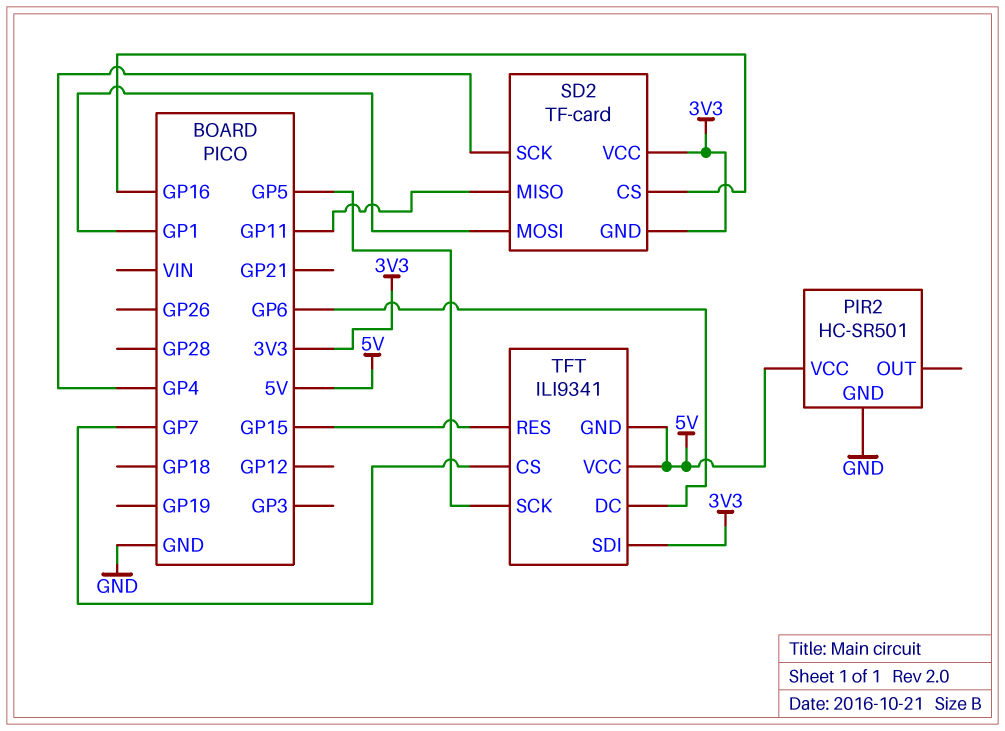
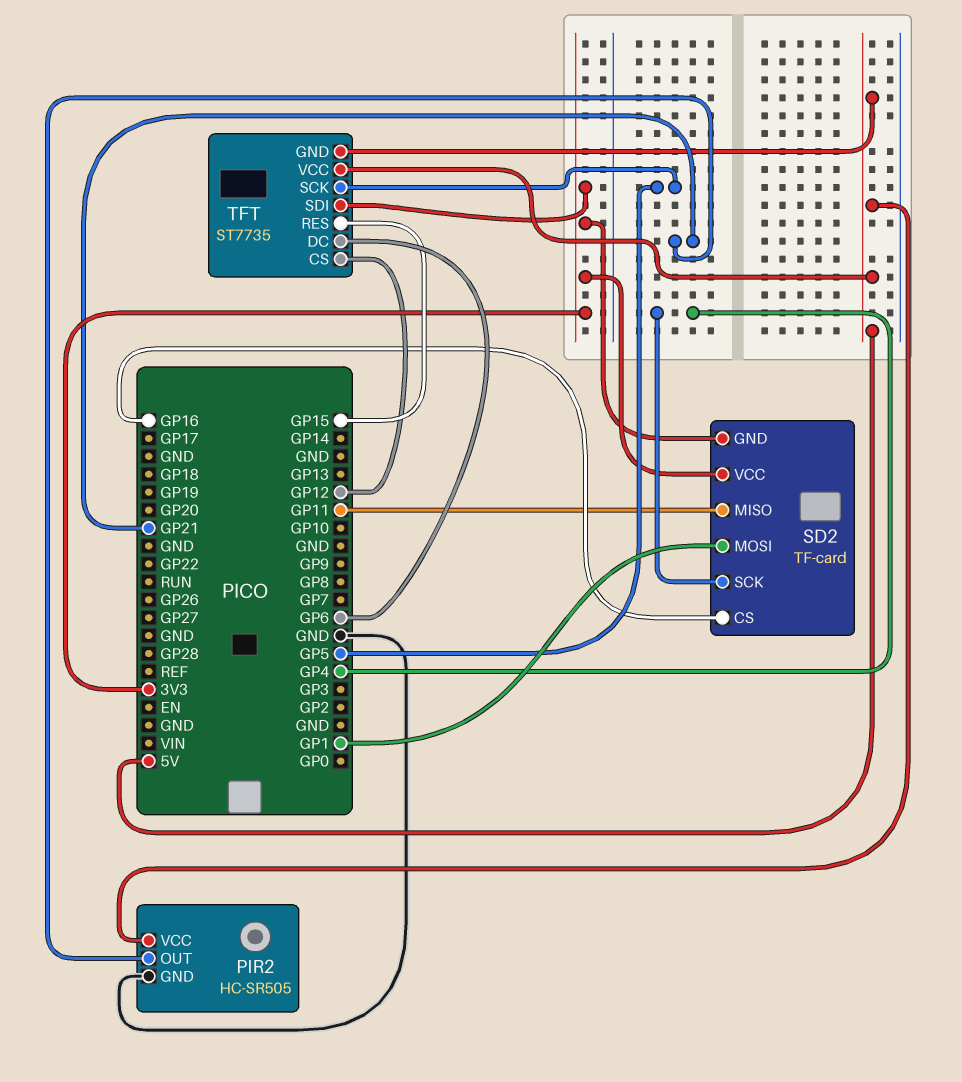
PIR2: HC-SR501 -> HC-SR505
PIR2 pin OUT: none -> GP21
TFT: ILI9341 -> ST7735
TFT pin CS: GP7 -> GP12

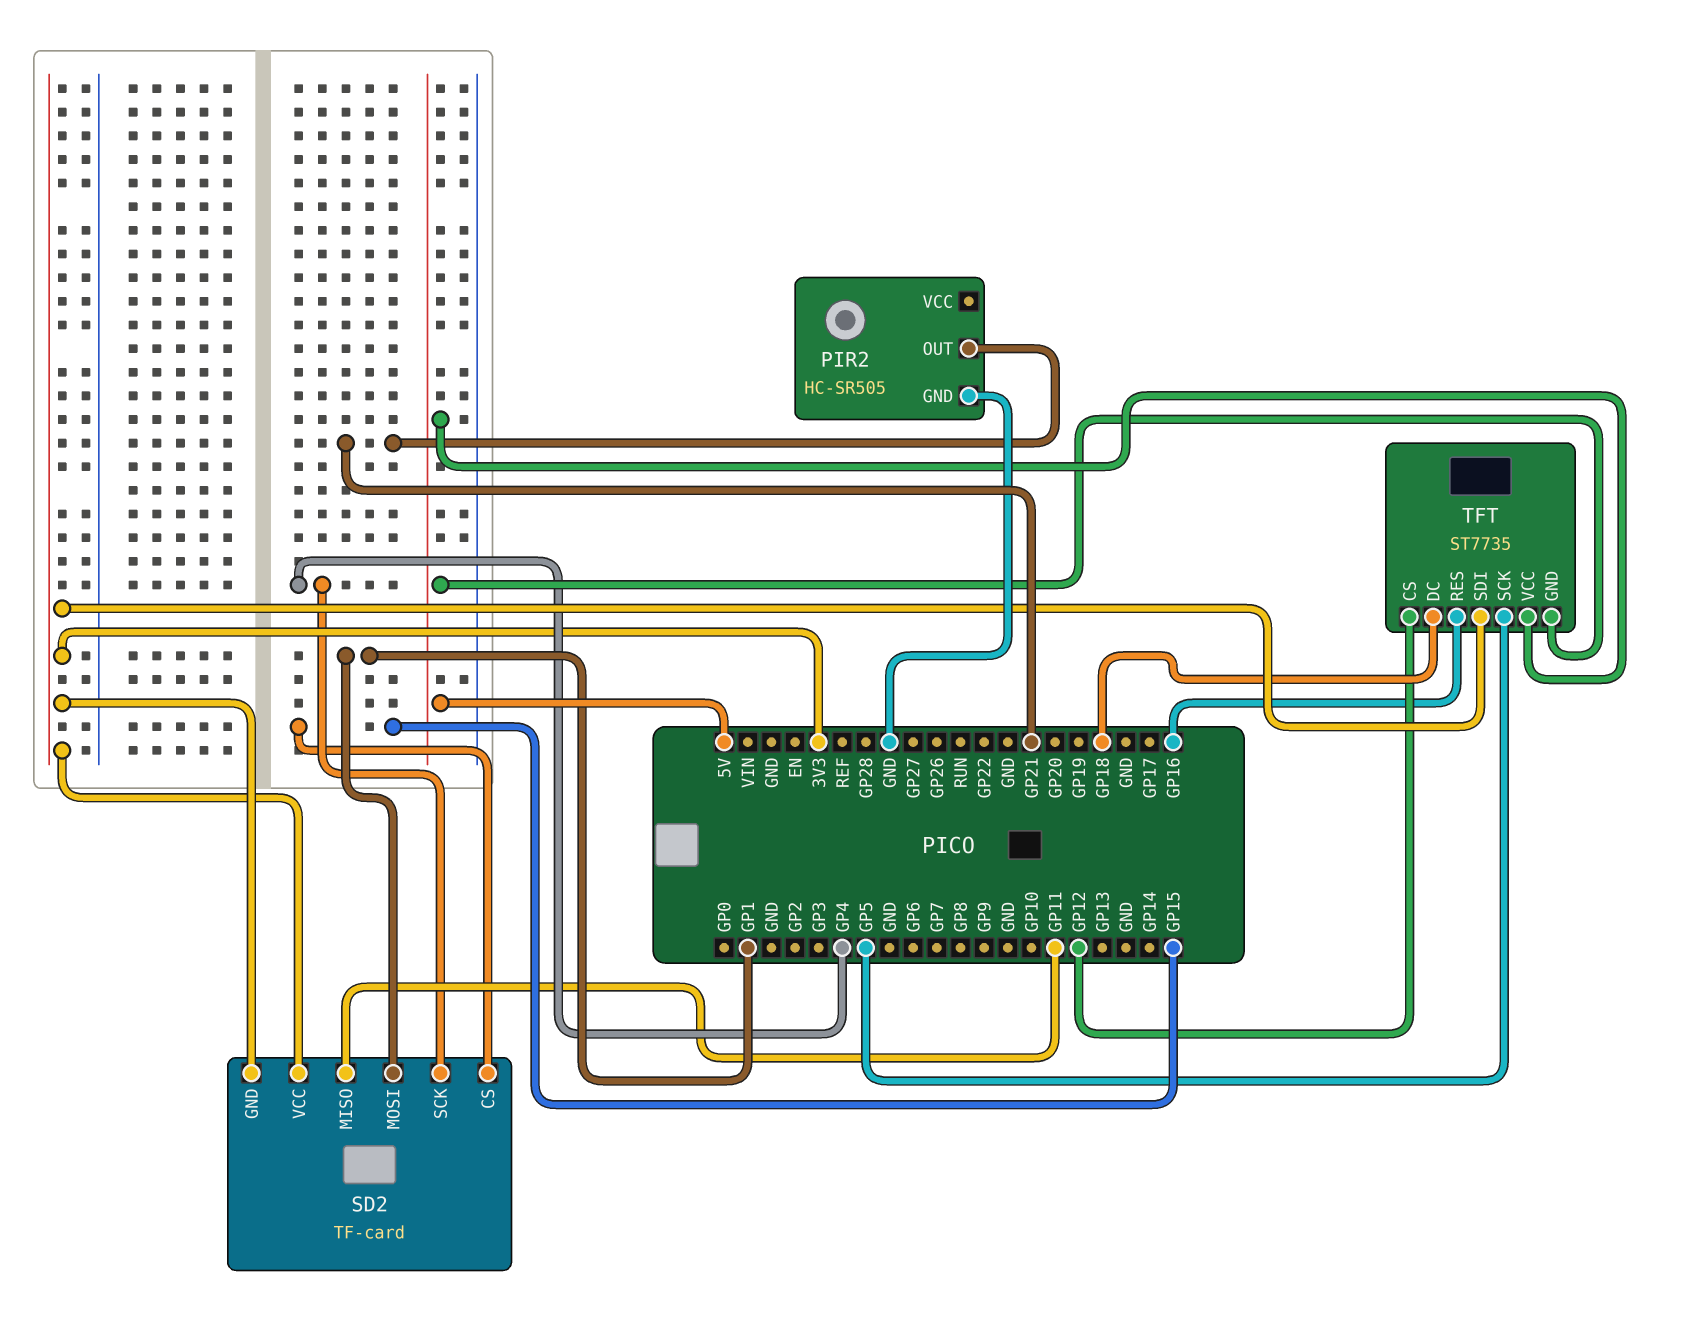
PIR2 pin VCC: 5V -> none
SD2 pin CS: GP16 -> GP15
TFT pin DC: GP6 -> GP18
TFT pin RES: GP15 -> GP16

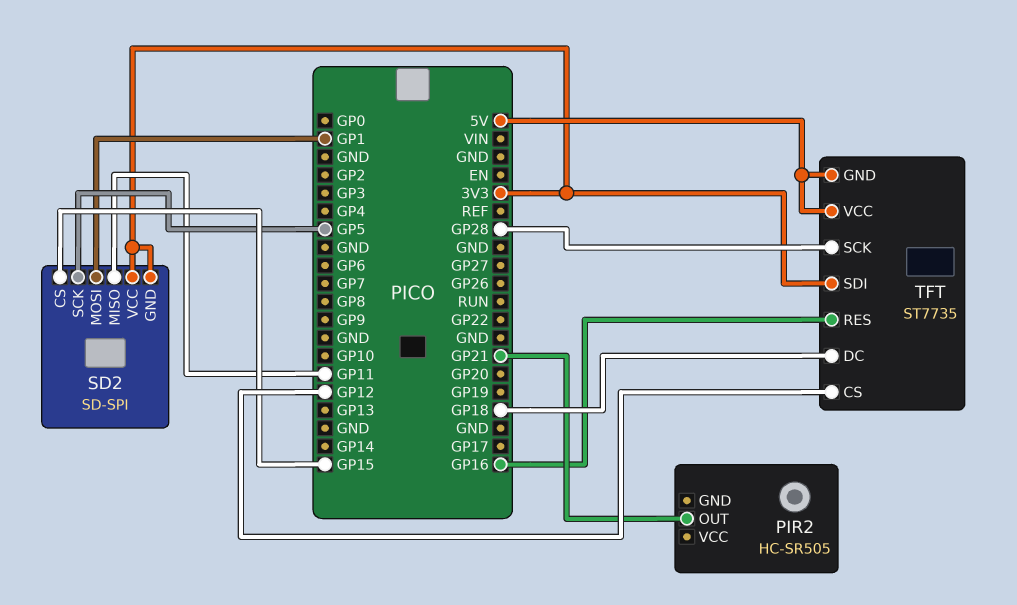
PIR2 pin GND: GND -> none
SD2: TF-card -> SD-SPI
SD2 pin SCK: GP4 -> GP5
TFT pin SCK: GP5 -> GP28

